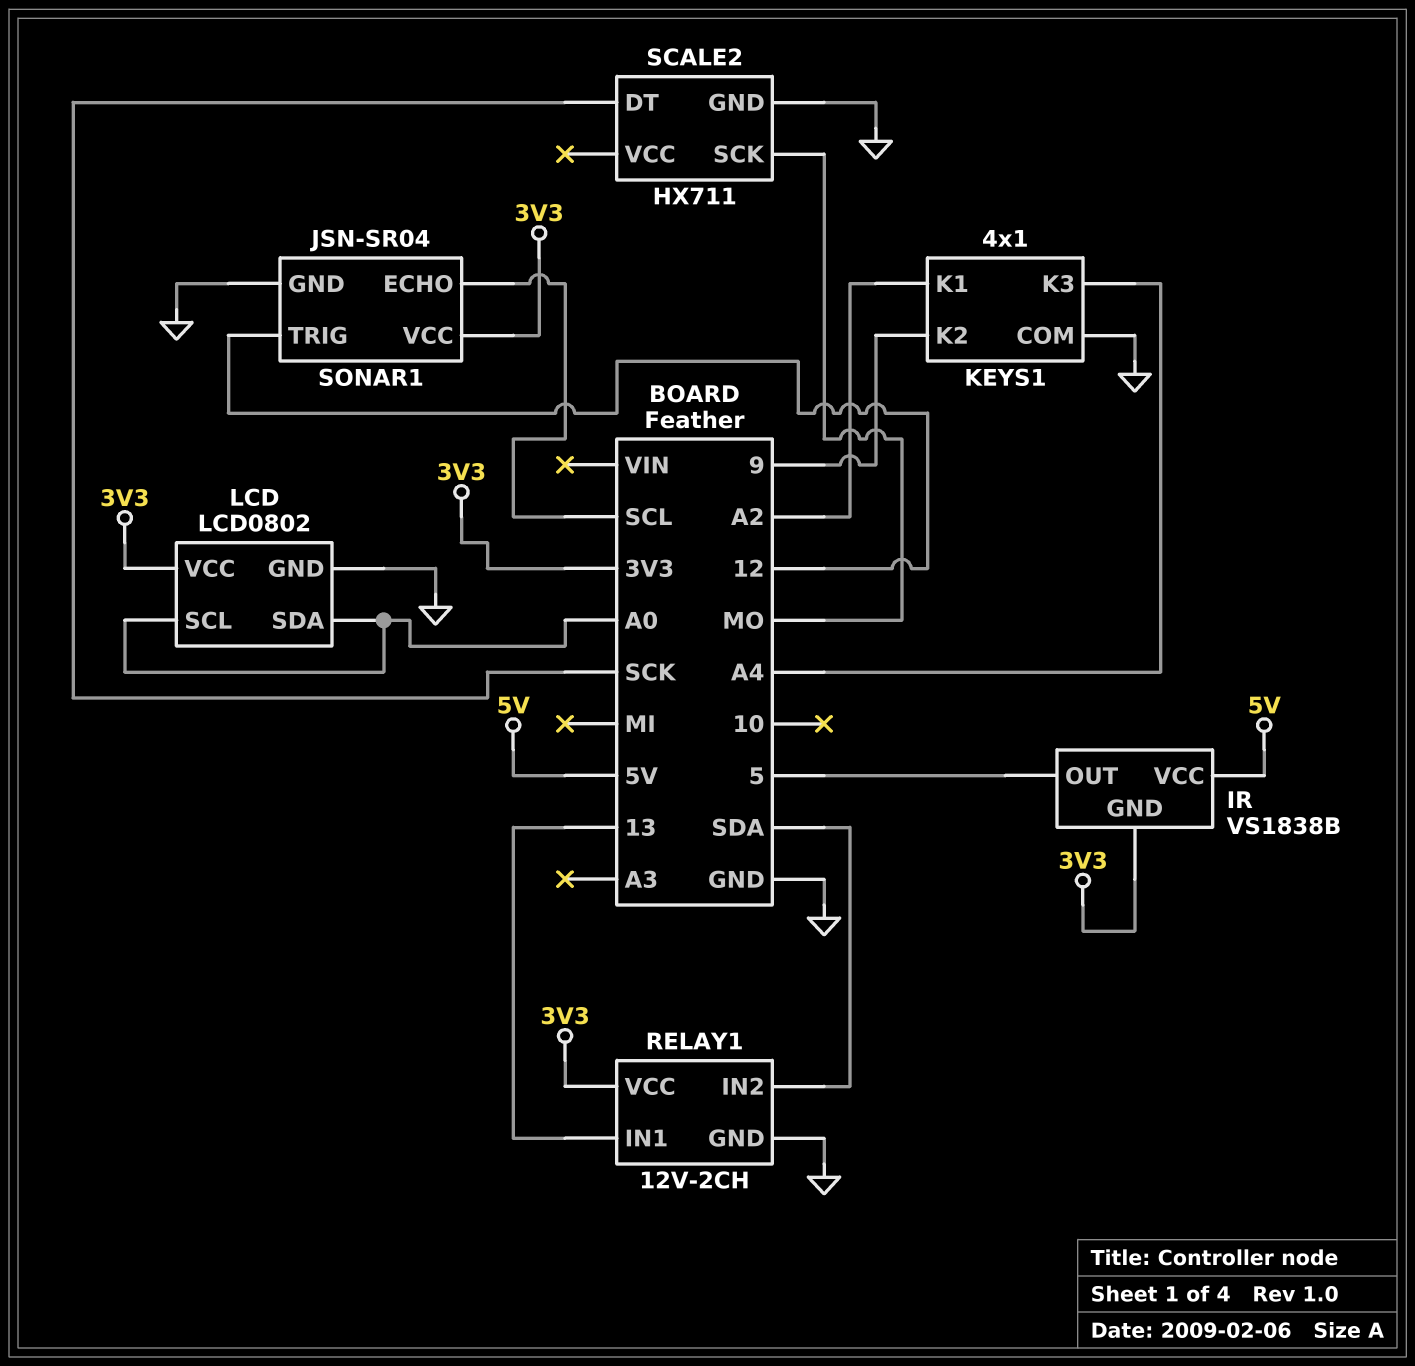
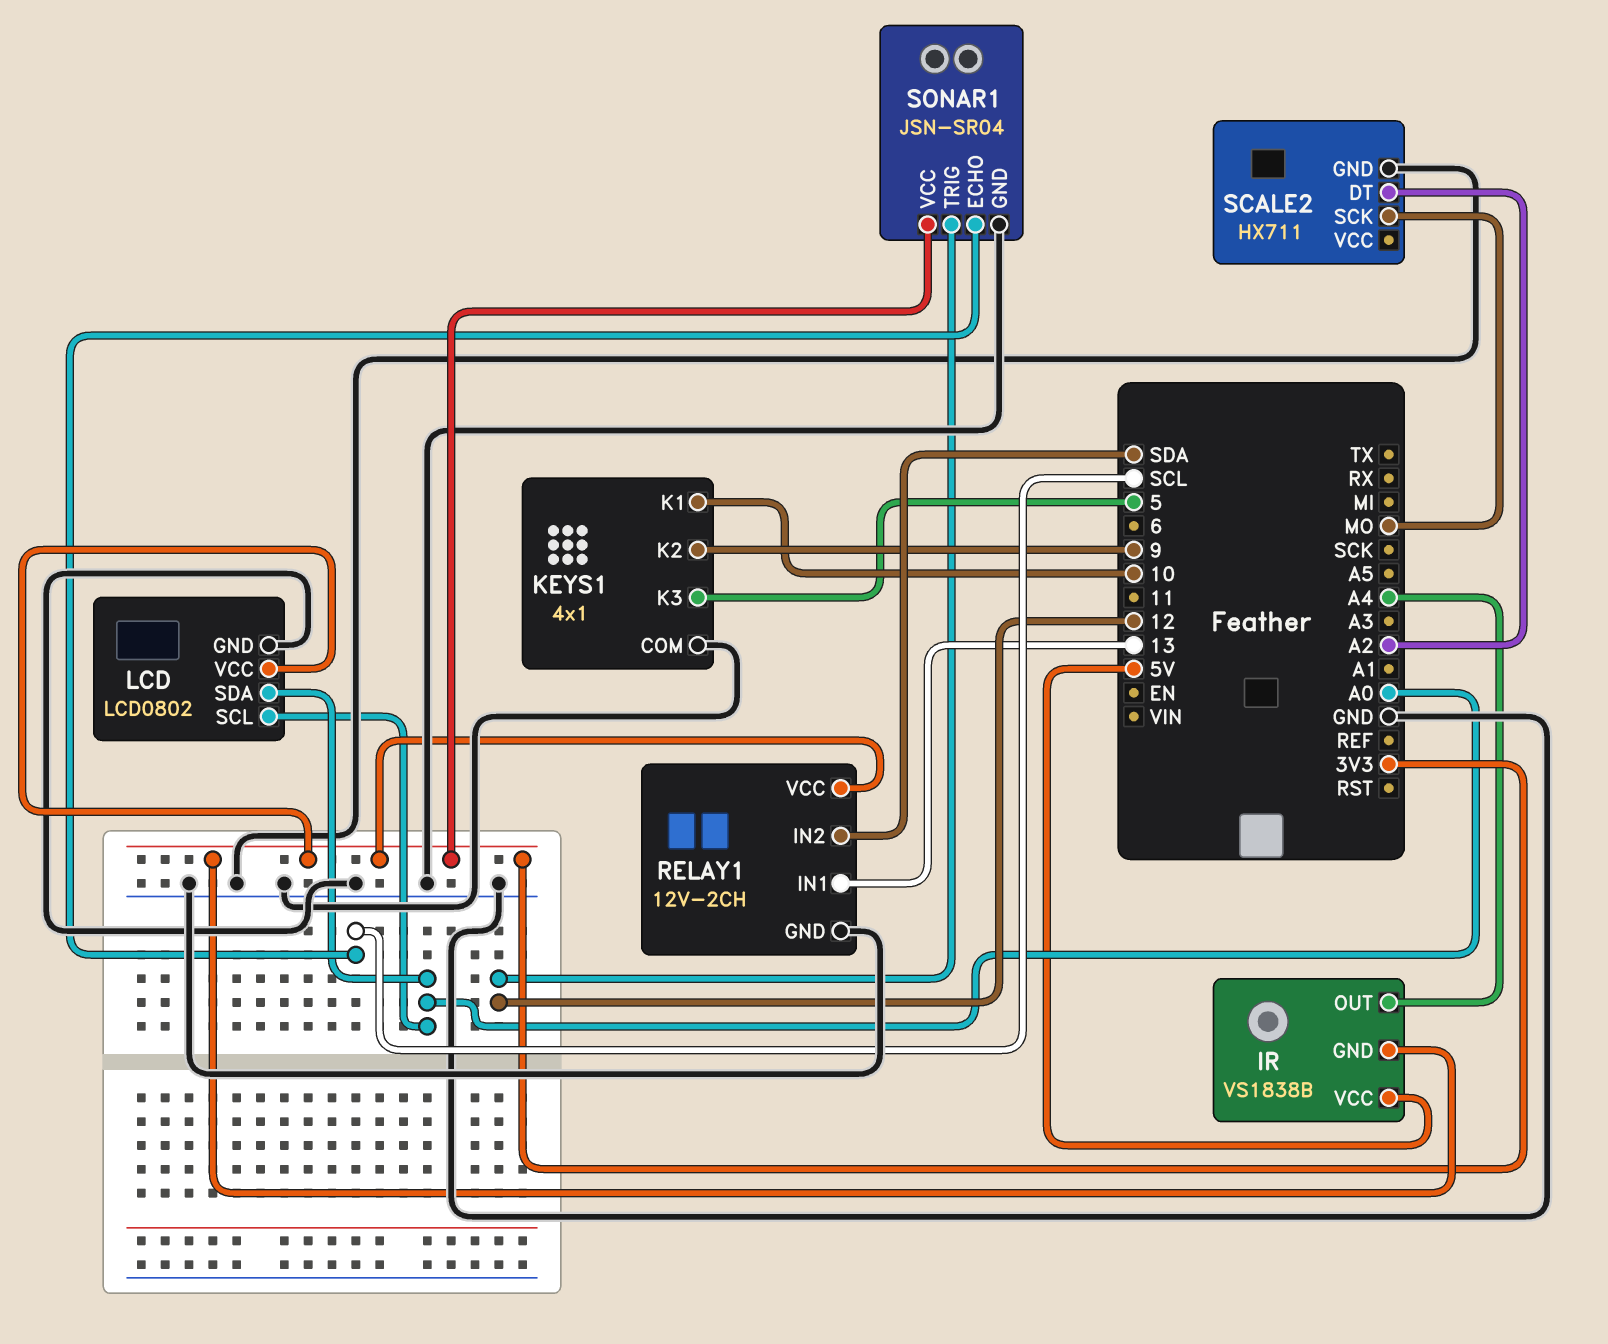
IR pin OUT: 5 -> A4
KEYS1 pin K1: A2 -> 10
KEYS1 pin K3: A4 -> 5
SCALE2 pin DT: SCK -> A2

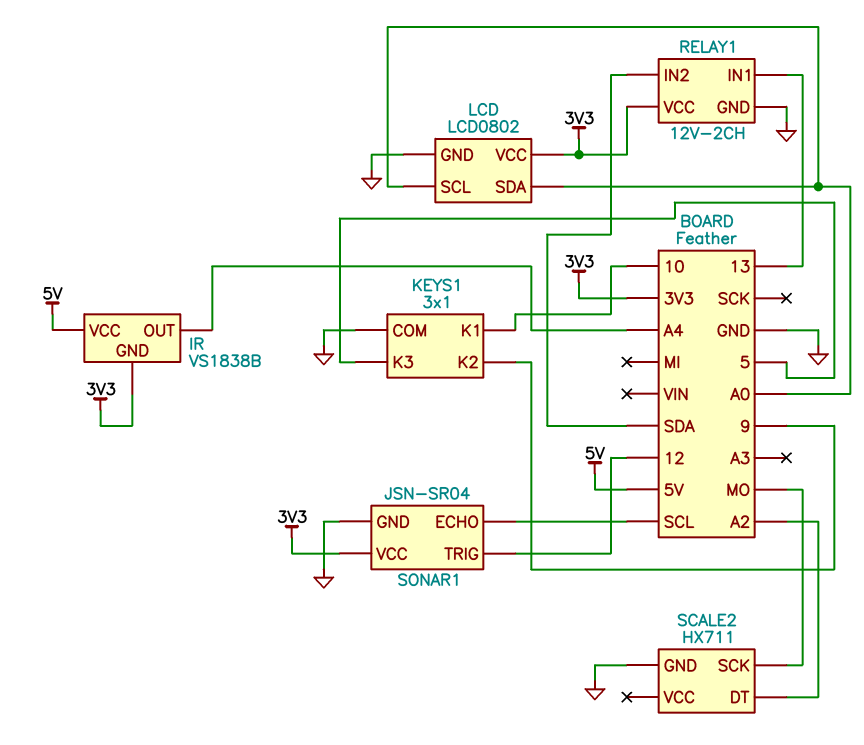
KEYS1: 4x1 -> 3x1

